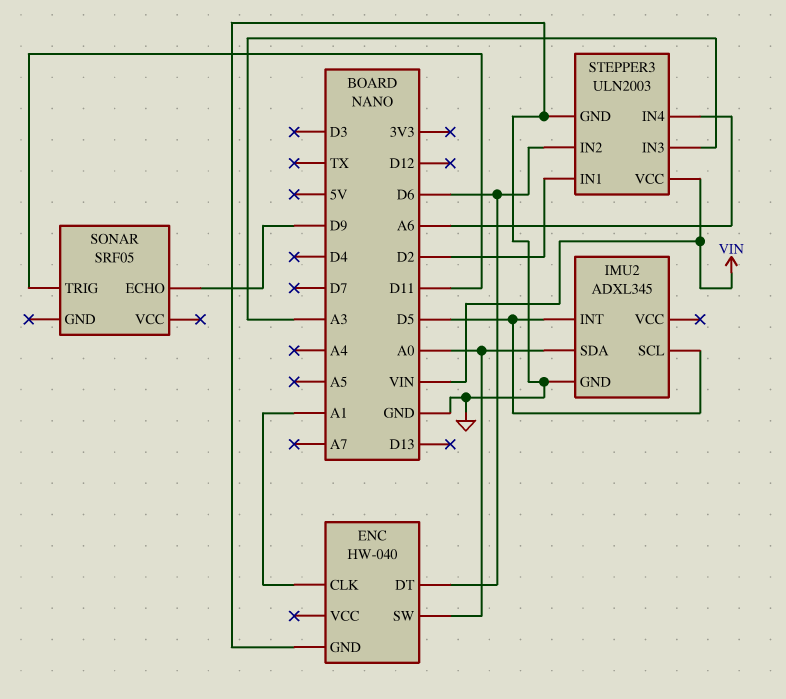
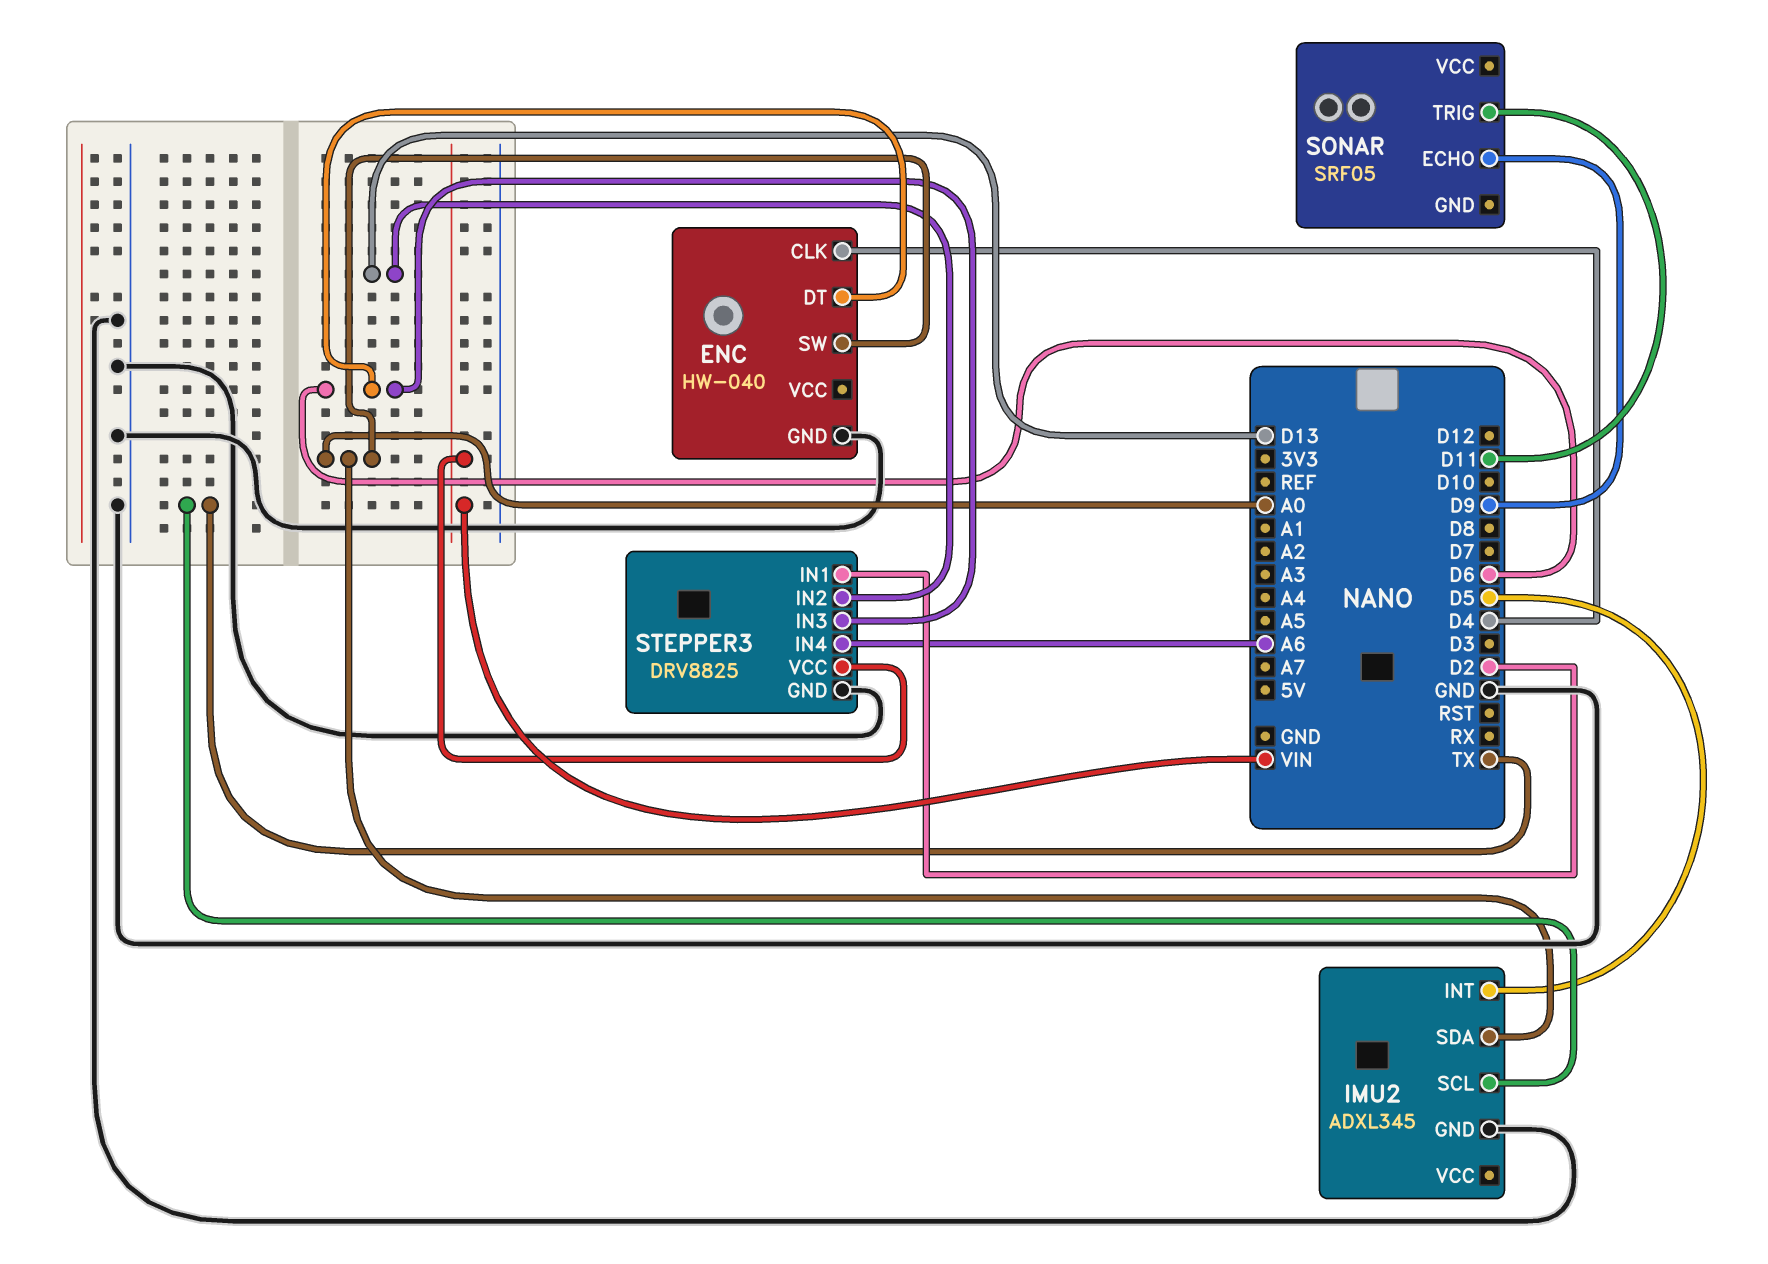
ENC pin CLK: A1 -> D4
IMU2 pin SCL: D5 -> TX
STEPPER3: ULN2003 -> DRV8825
STEPPER3 pin IN2: D6 -> D13
STEPPER3 pin IN3: A3 -> D6

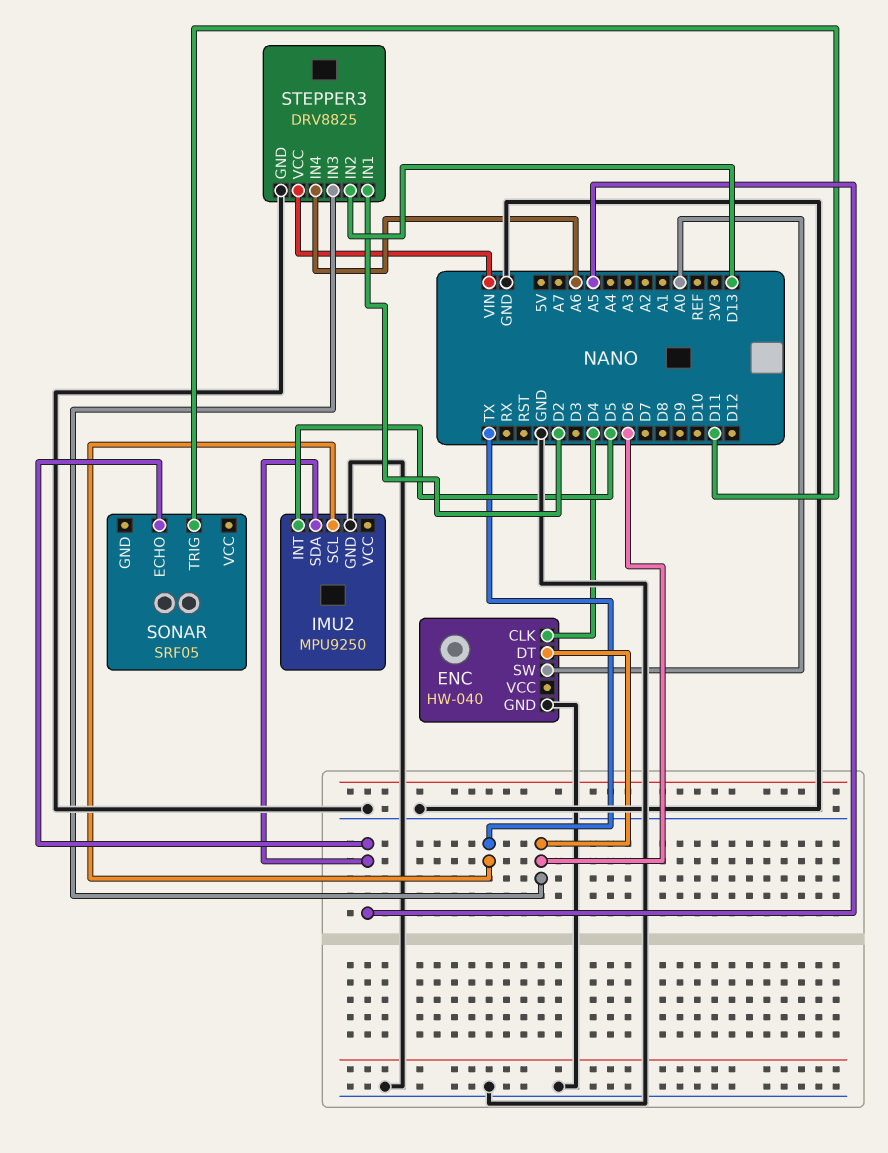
IMU2: ADXL345 -> MPU9250
IMU2 pin SDA: A0 -> A5
SONAR pin ECHO: D9 -> A5

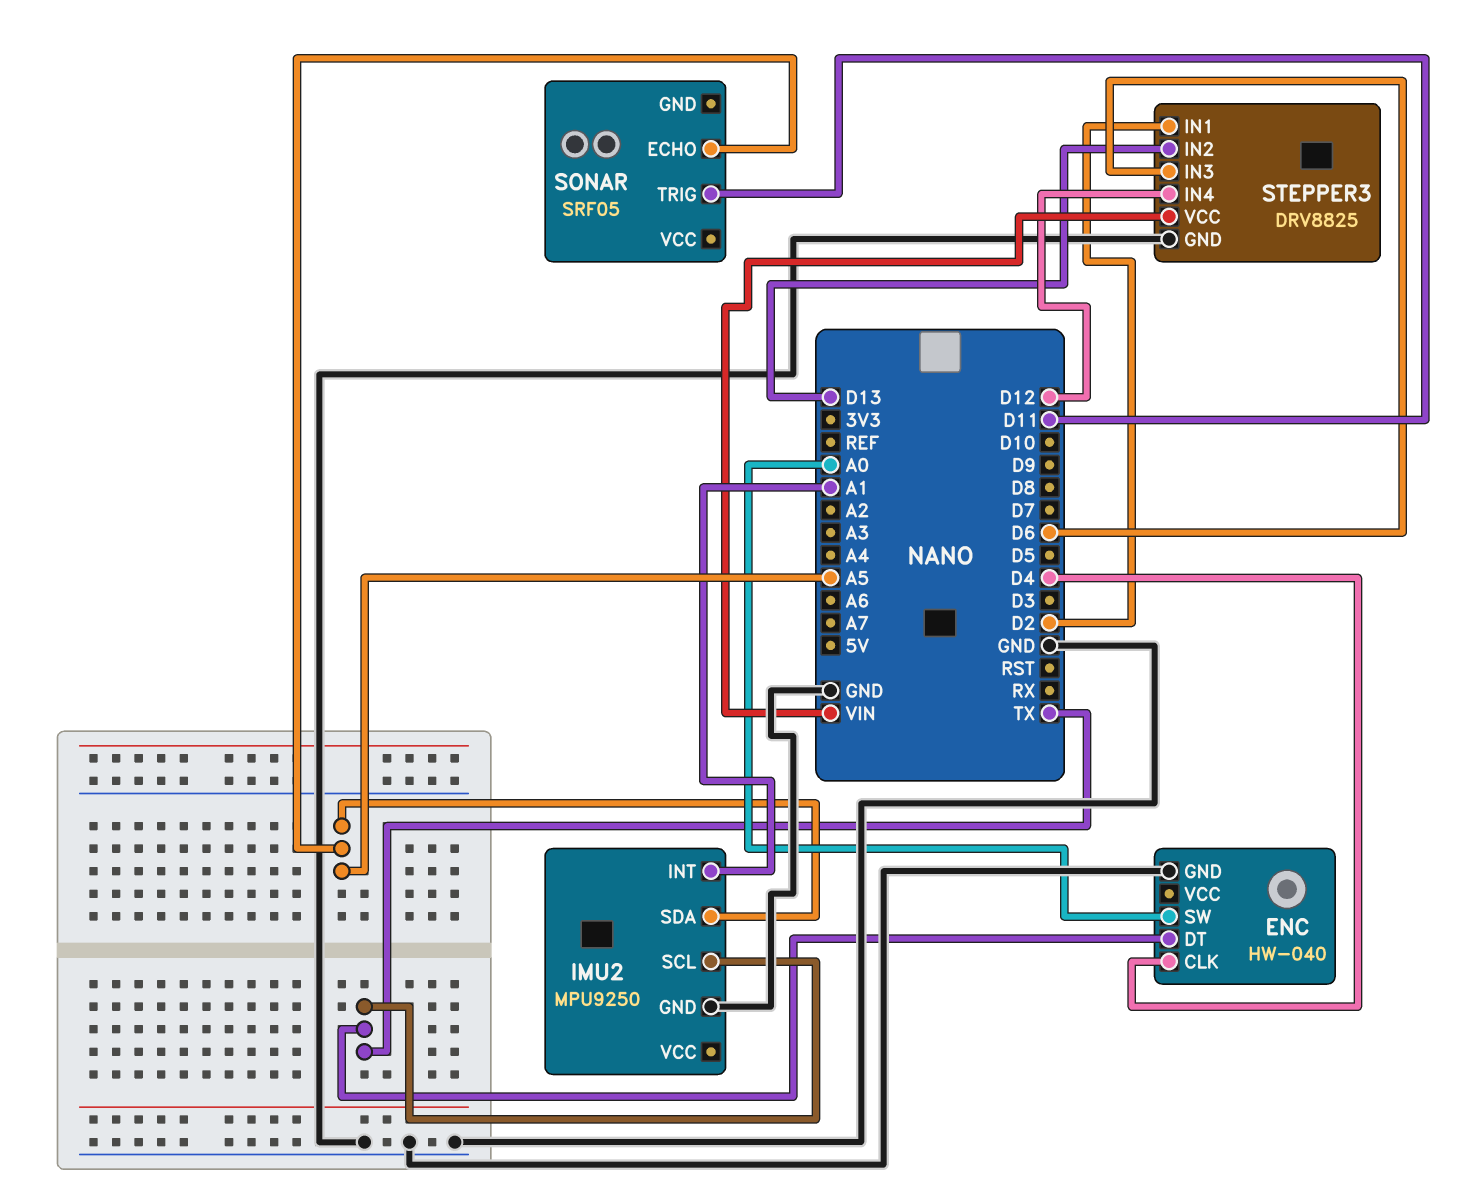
ENC pin DT: D6 -> TX
IMU2 pin INT: D5 -> A1
STEPPER3 pin IN4: A6 -> D12

